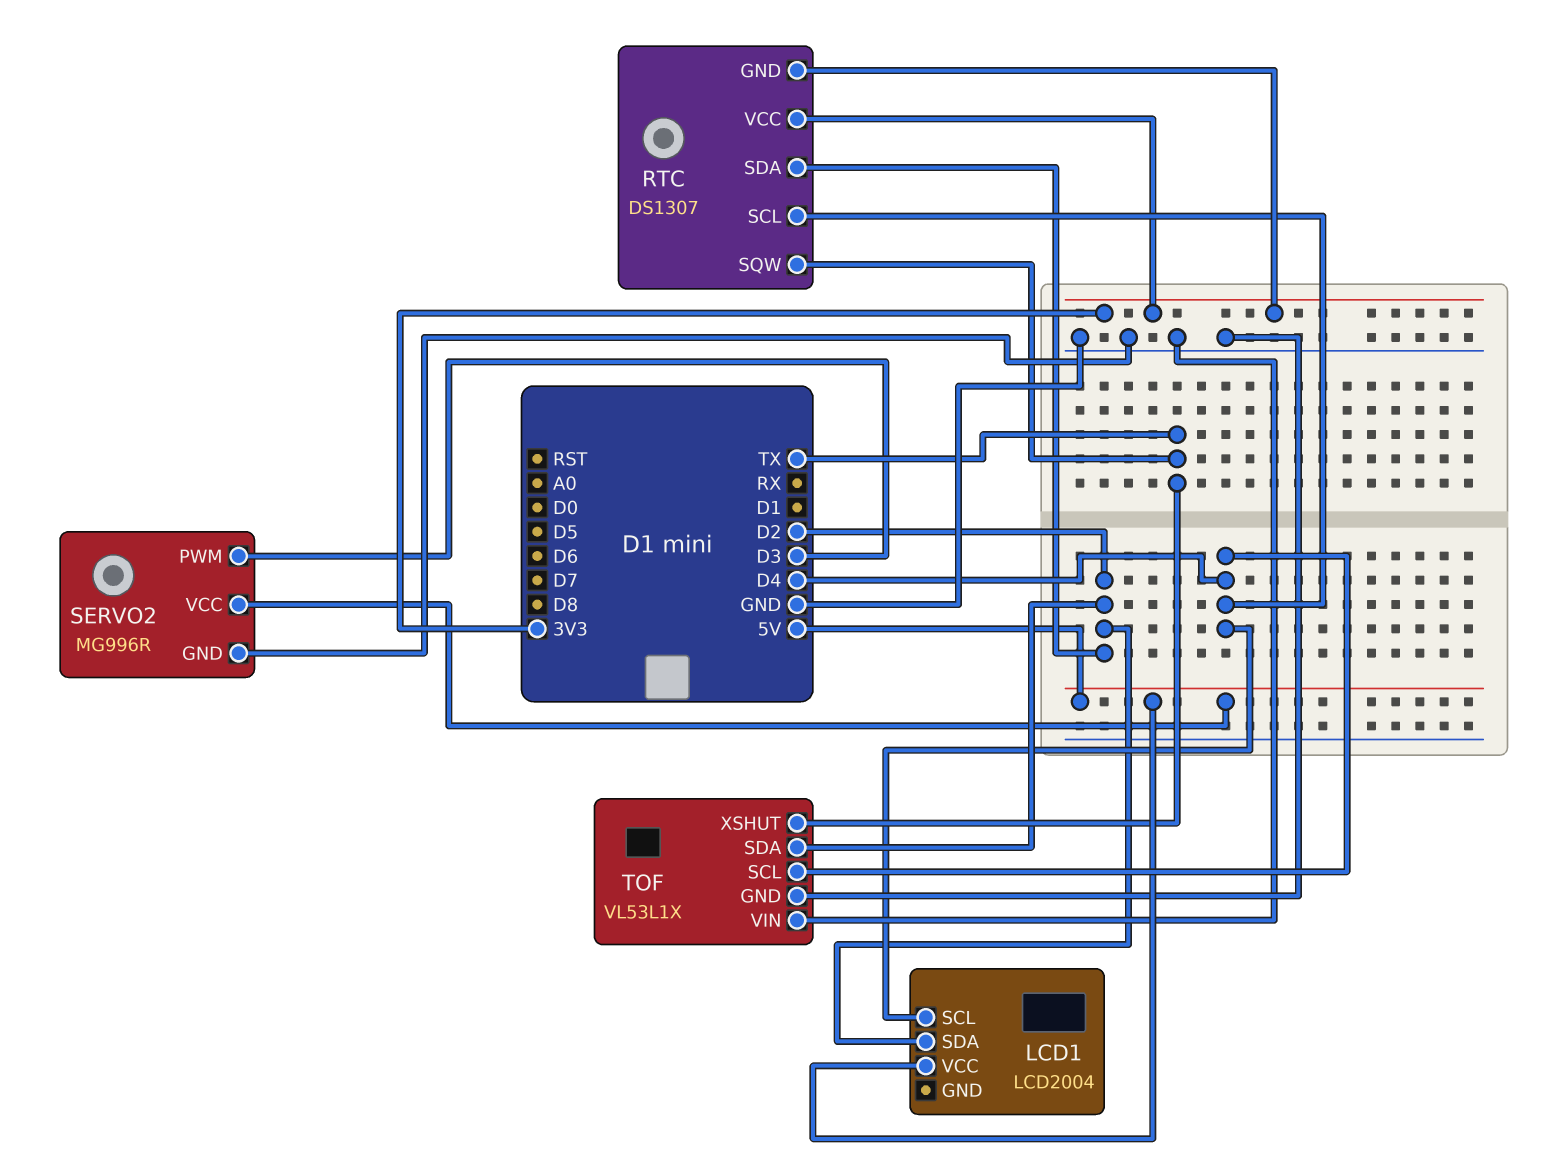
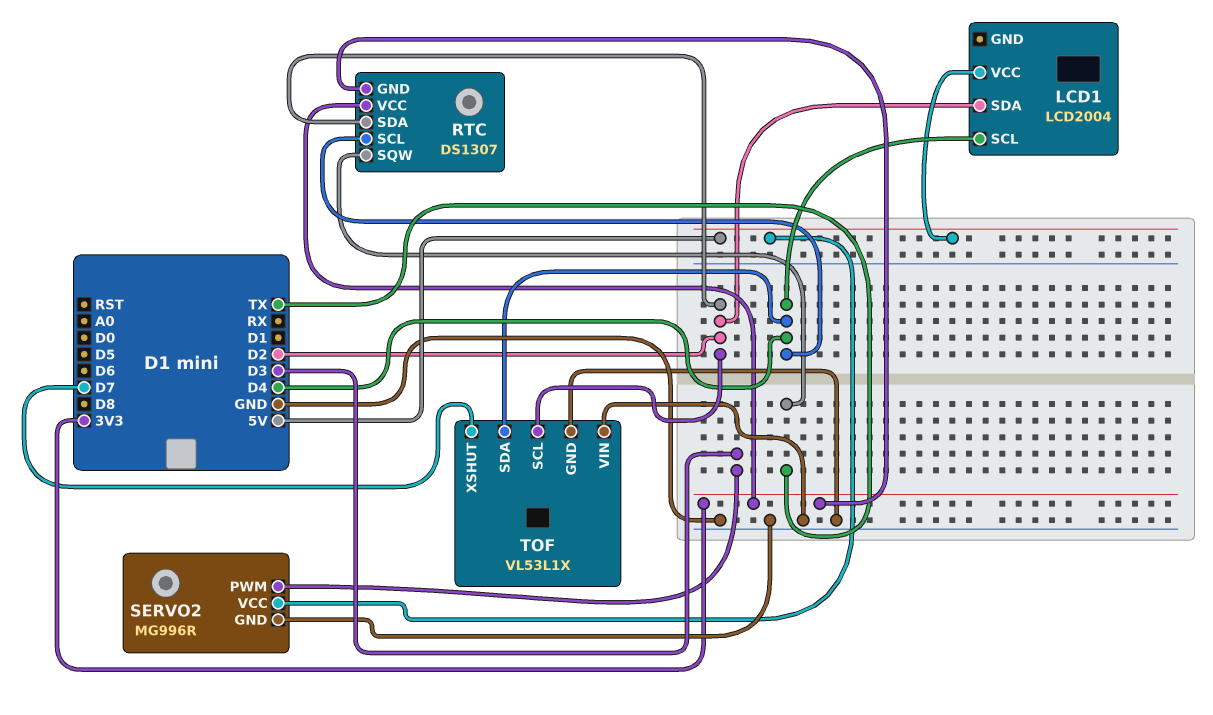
TOF pin SCL: D4 -> D2
TOF pin SDA: D2 -> D4
TOF pin XSHUT: TX -> D7

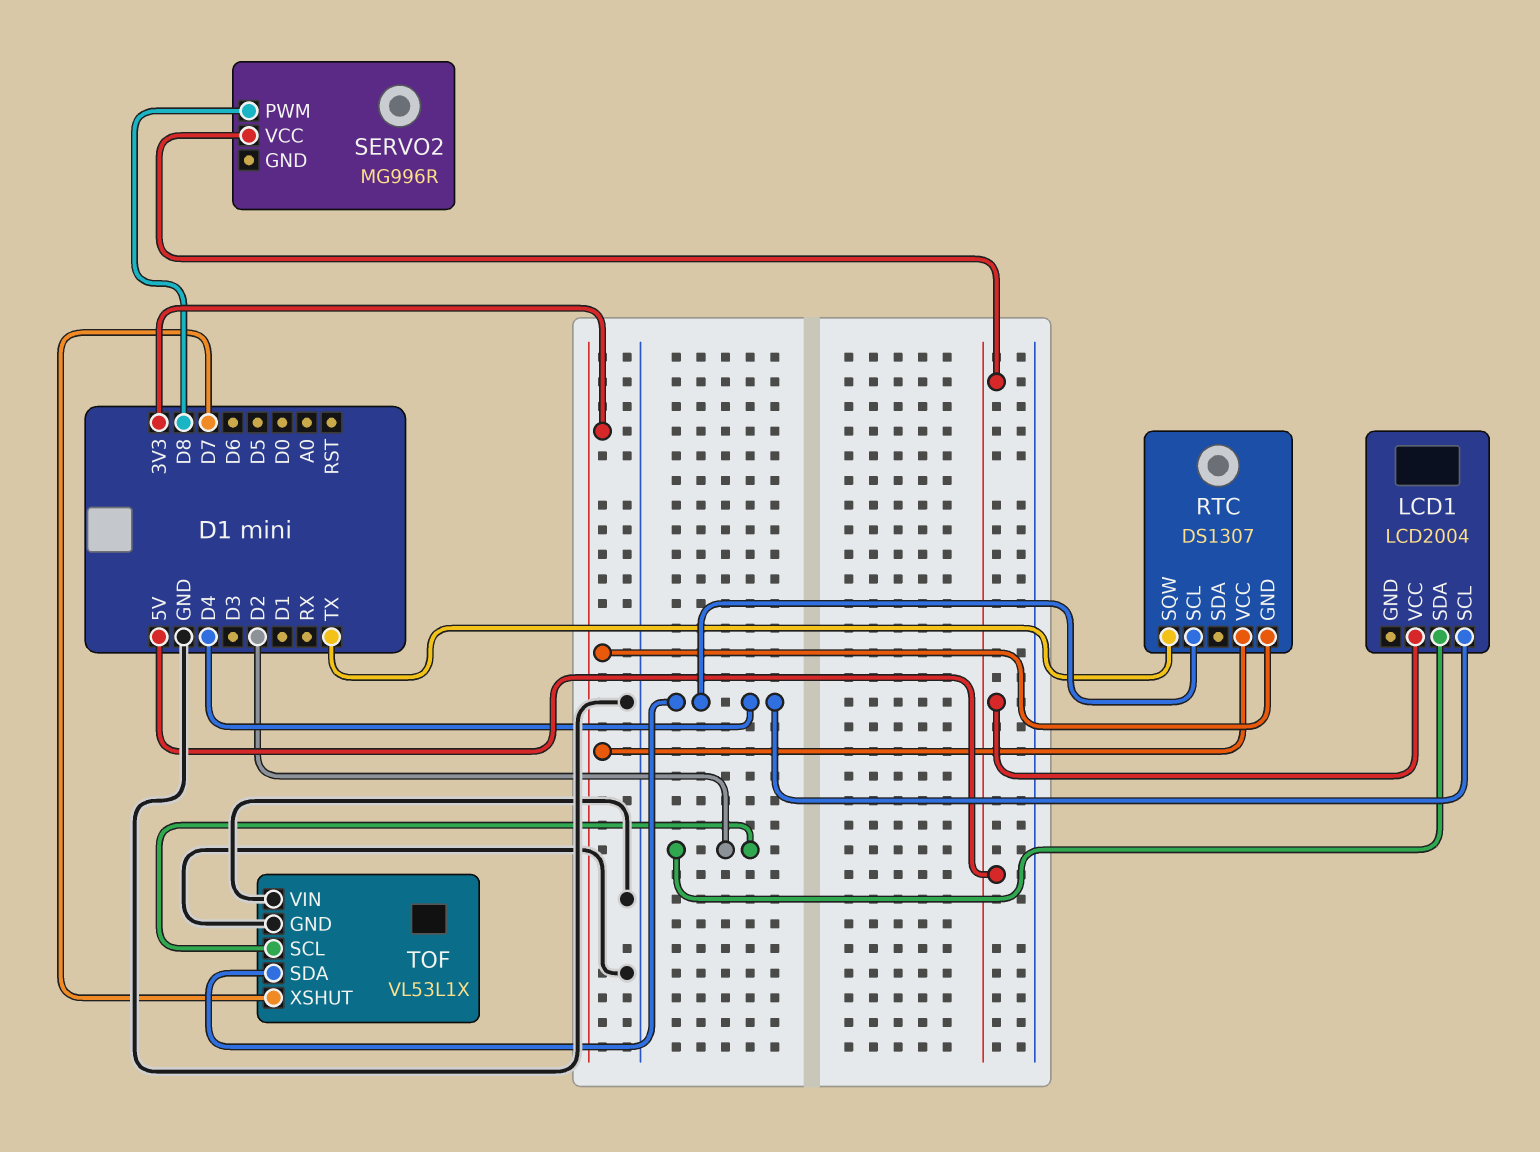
RTC pin SDA: D2 -> none
SERVO2 pin GND: GND -> none
SERVO2 pin PWM: D3 -> D8

